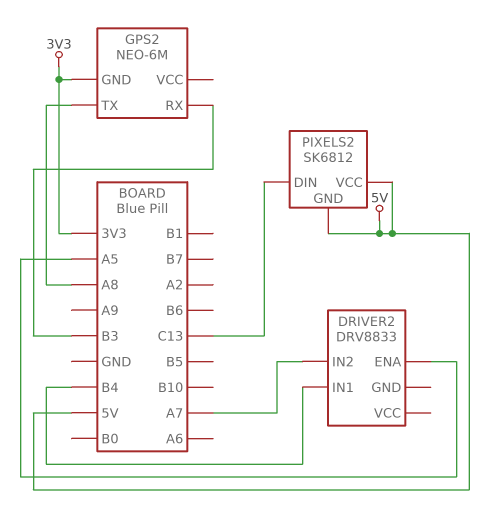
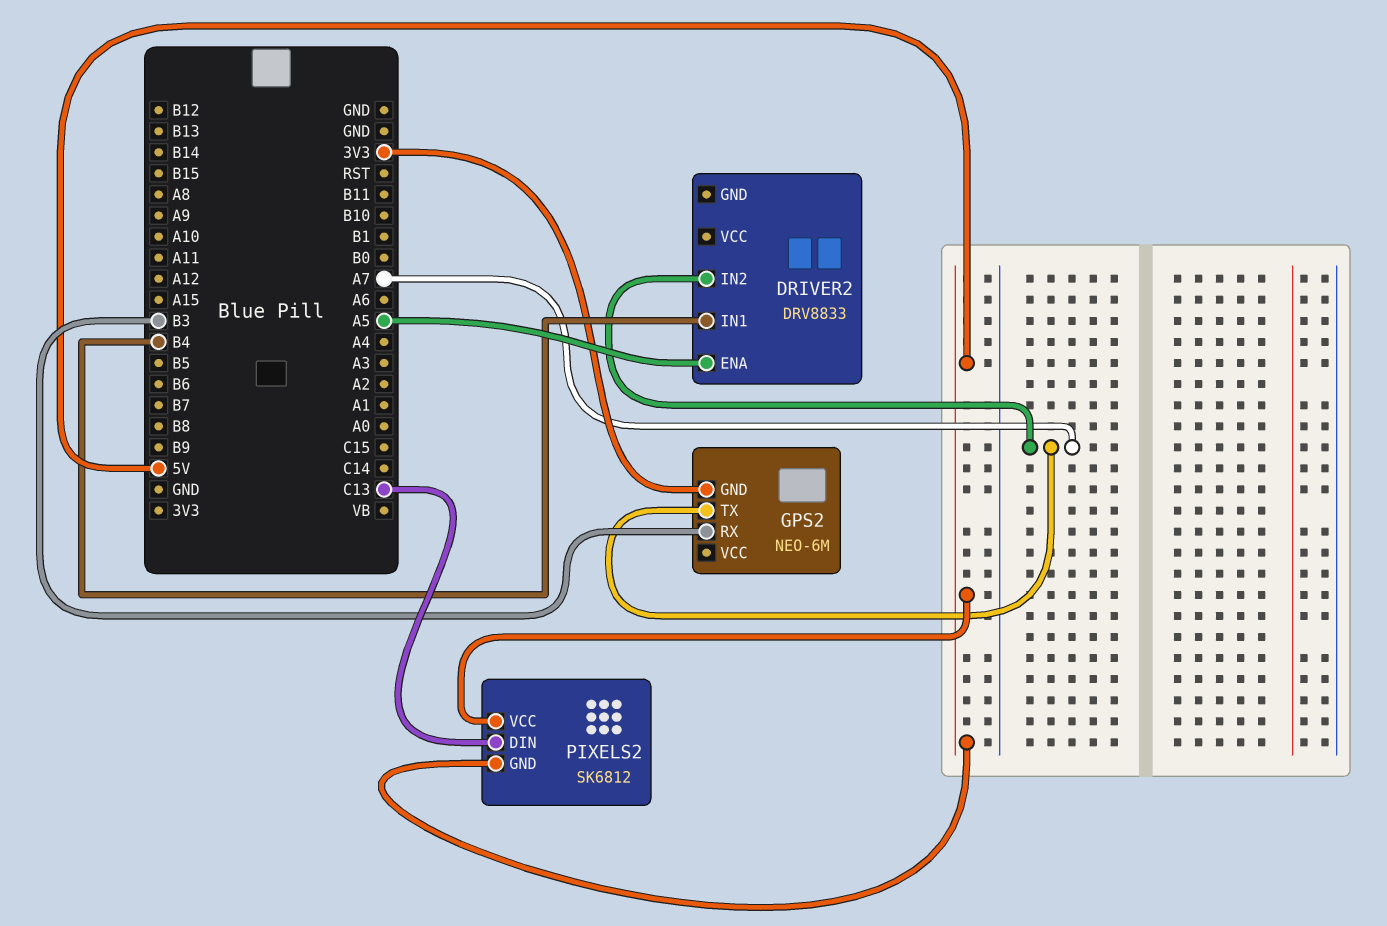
GPS2 pin TX: A8 -> A7

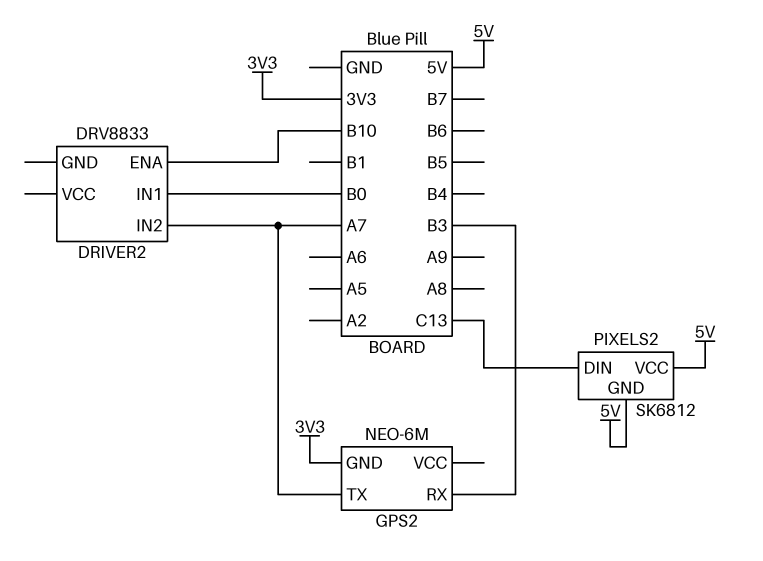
DRIVER2 pin ENA: A5 -> B10
DRIVER2 pin IN1: B4 -> B0

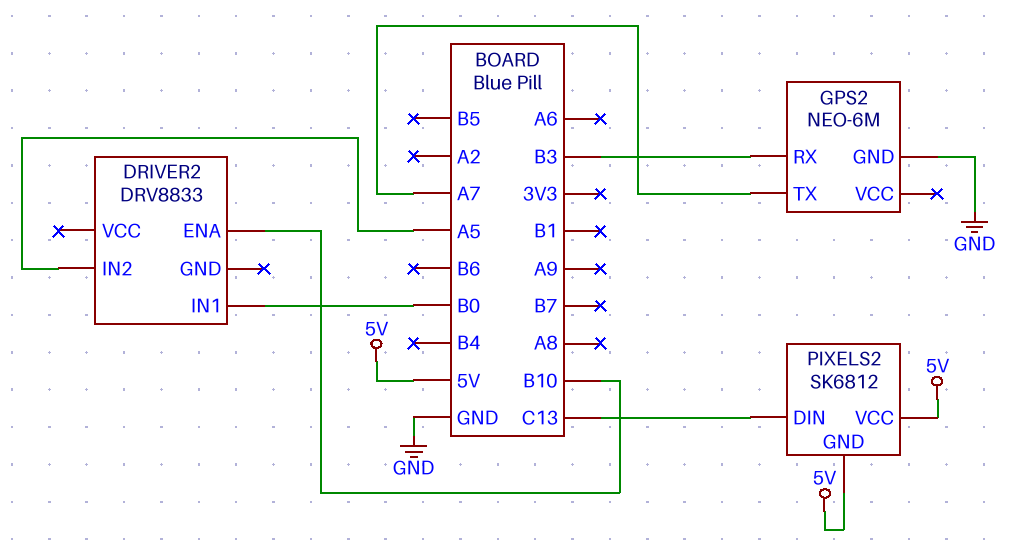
DRIVER2 pin IN2: A7 -> A5
GPS2 pin GND: 3V3 -> GND

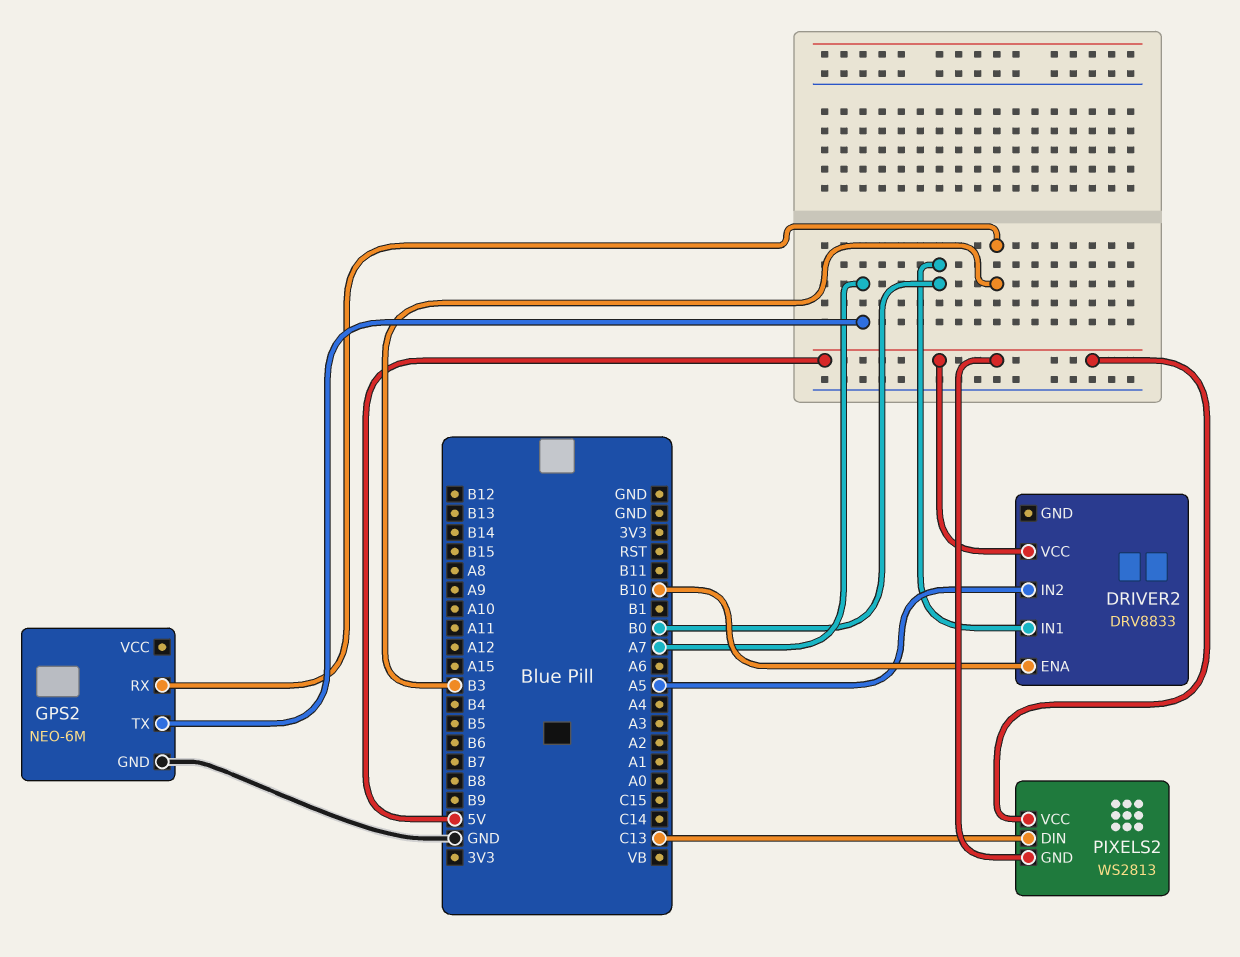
DRIVER2 pin VCC: none -> 5V
PIXELS2: SK6812 -> WS2813

